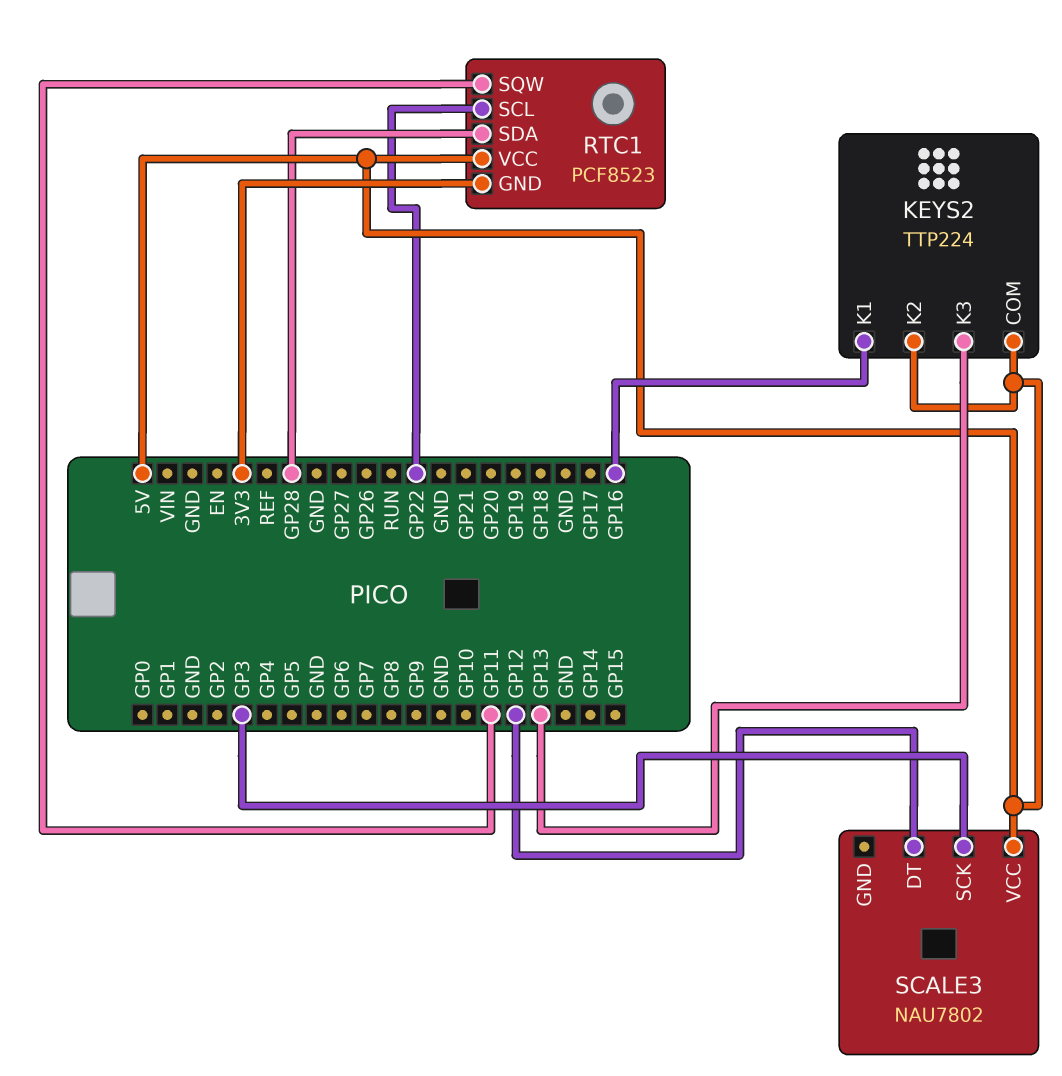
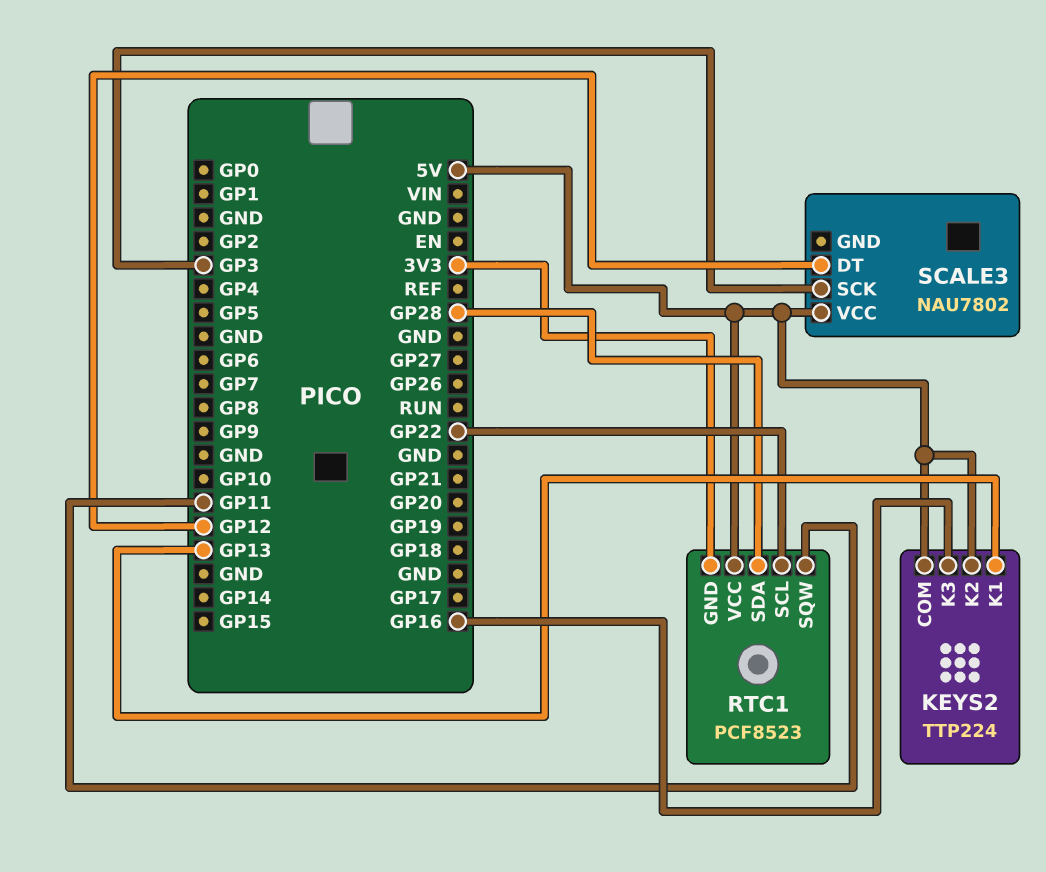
KEYS2 pin K1: GP16 -> GP13
KEYS2 pin K3: GP13 -> GP16

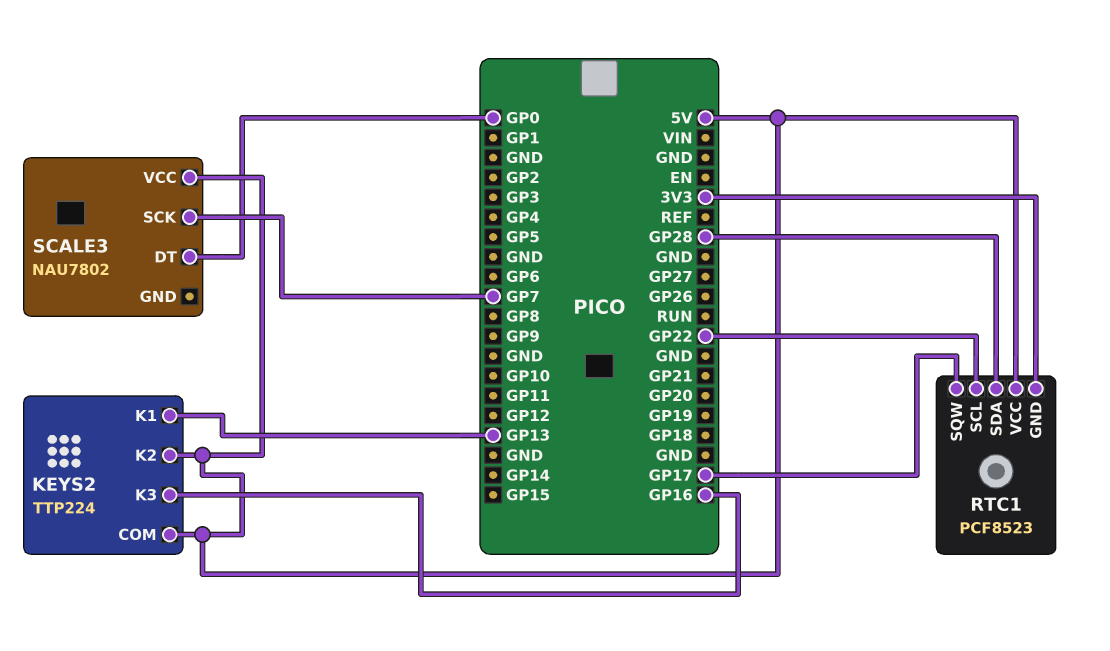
RTC1 pin SQW: GP11 -> GP17
SCALE3 pin DT: GP12 -> GP0
SCALE3 pin SCK: GP3 -> GP7

